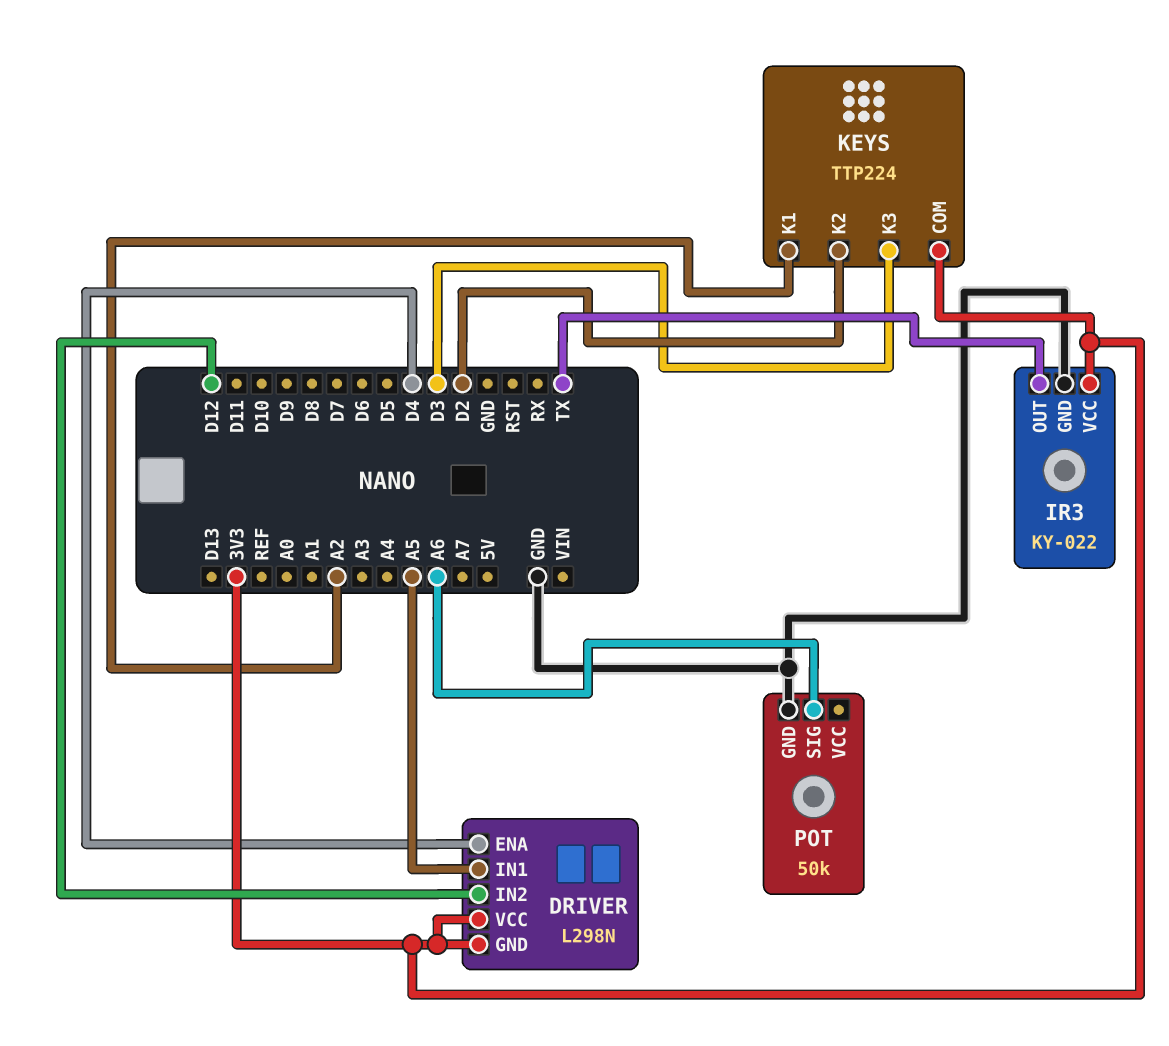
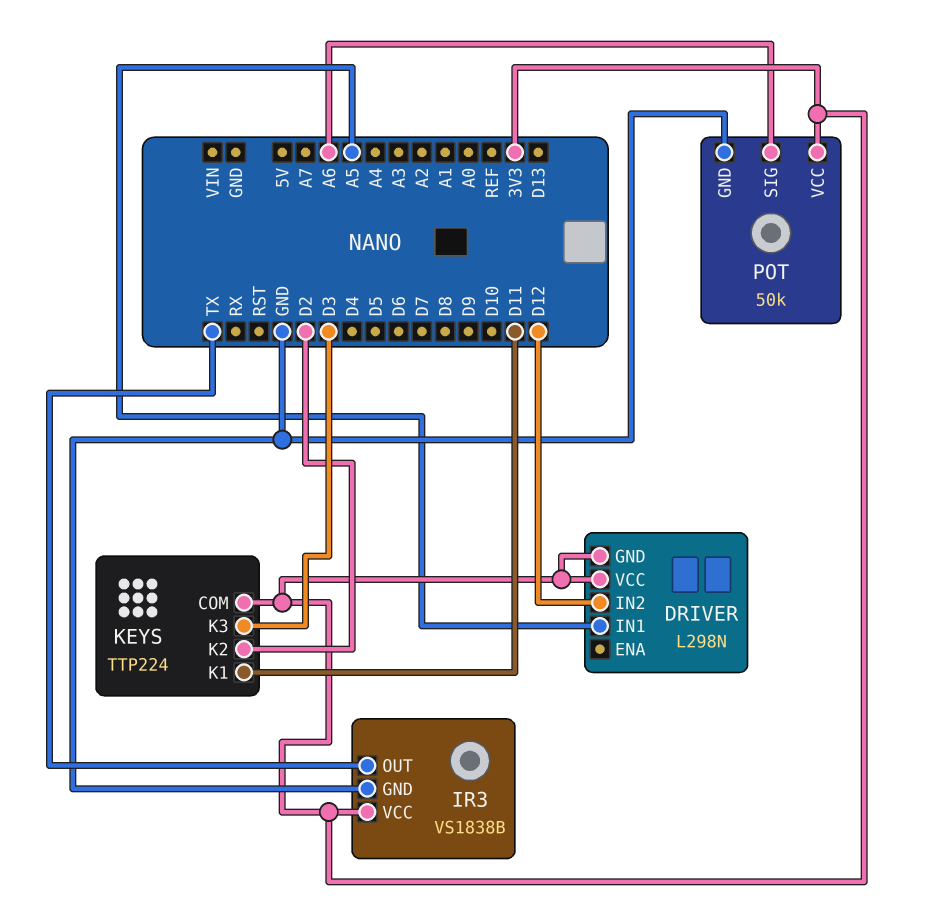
DRIVER pin ENA: D4 -> none
IR3: KY-022 -> VS1838B
KEYS pin K1: A2 -> D11
POT pin VCC: none -> 3V3

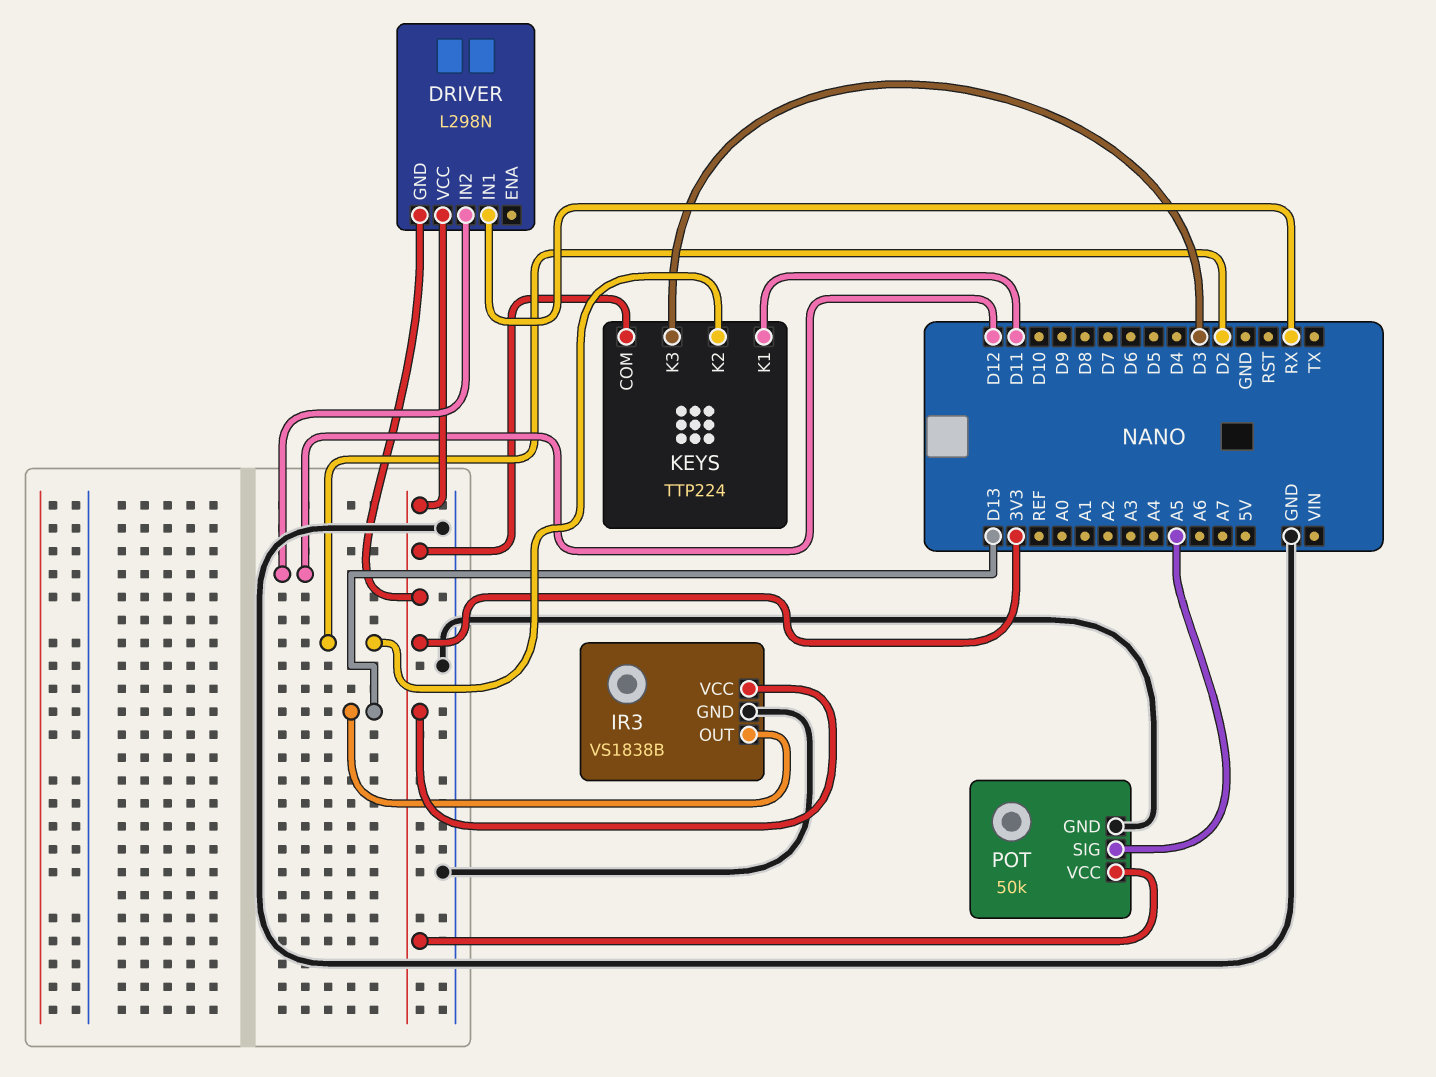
DRIVER pin IN1: A5 -> RX
IR3 pin OUT: TX -> D13
POT pin SIG: A6 -> A5

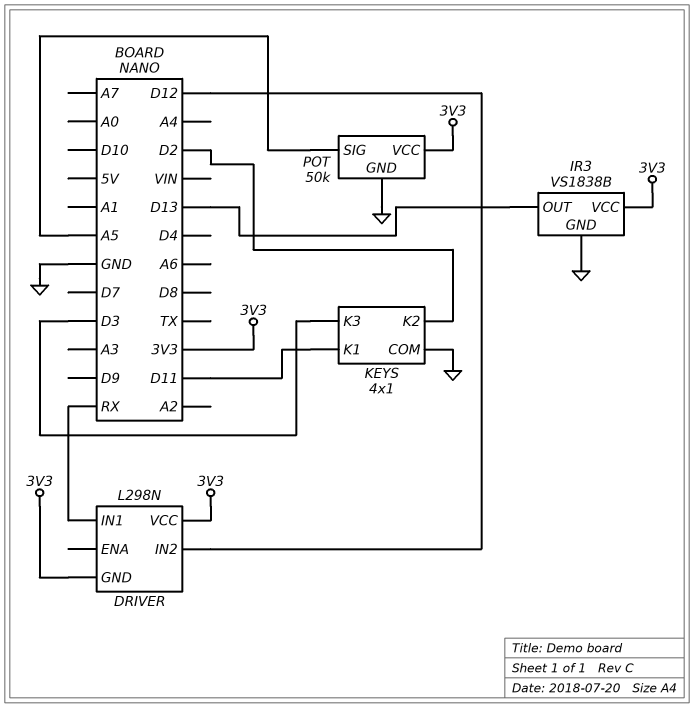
KEYS: TTP224 -> 4x1
KEYS pin COM: 3V3 -> GND

